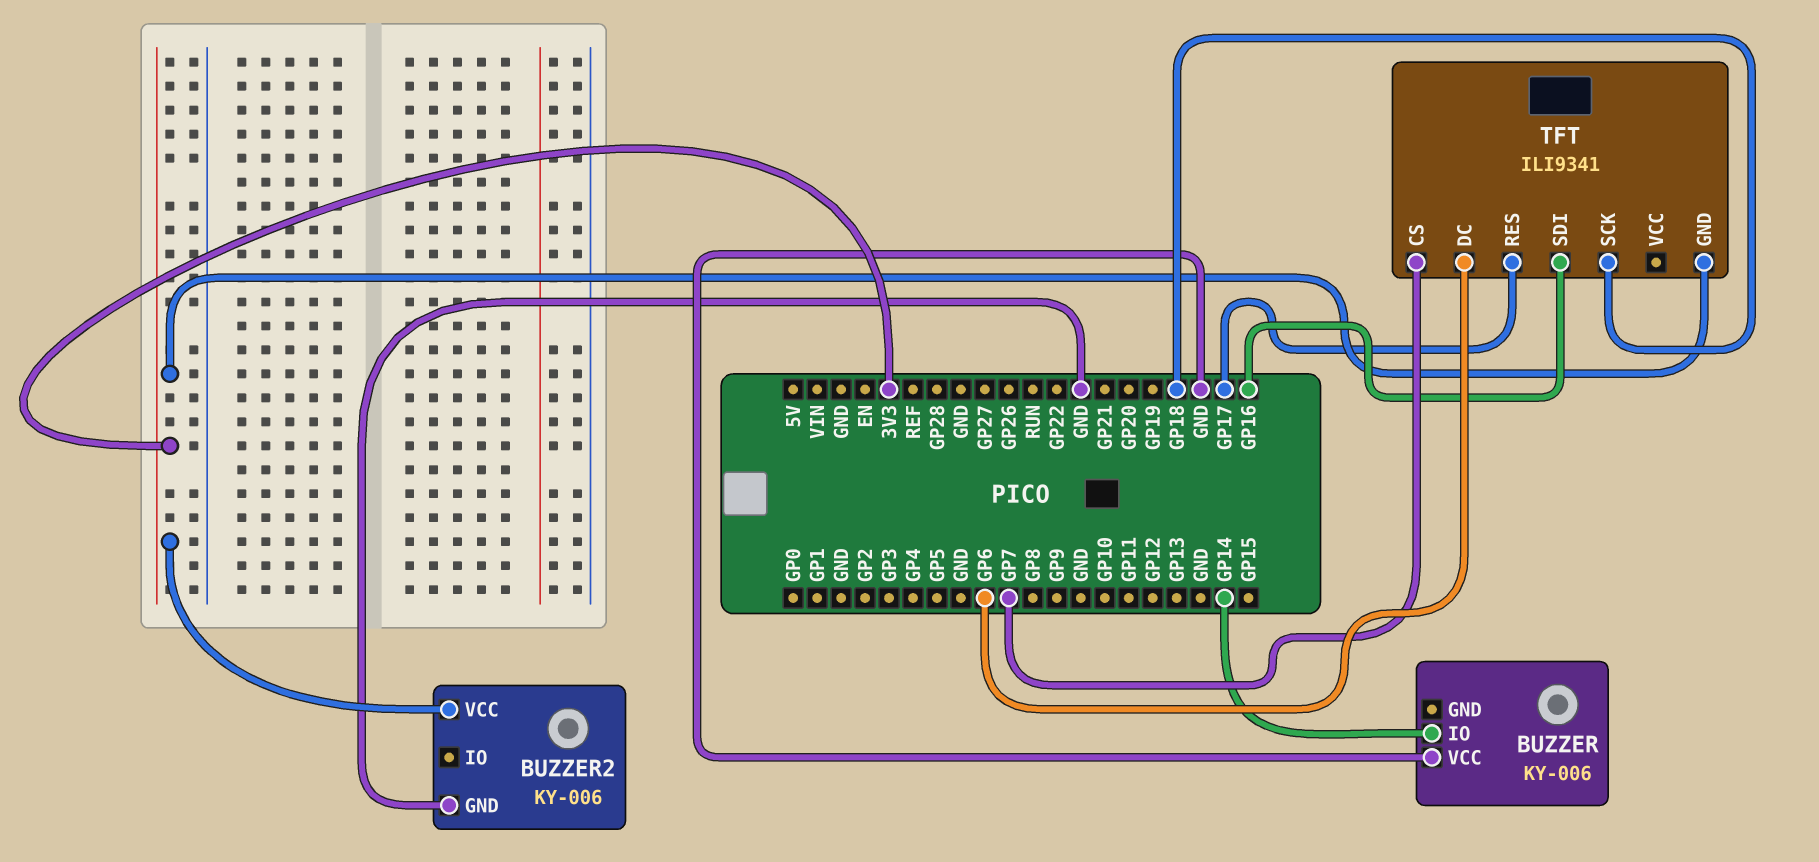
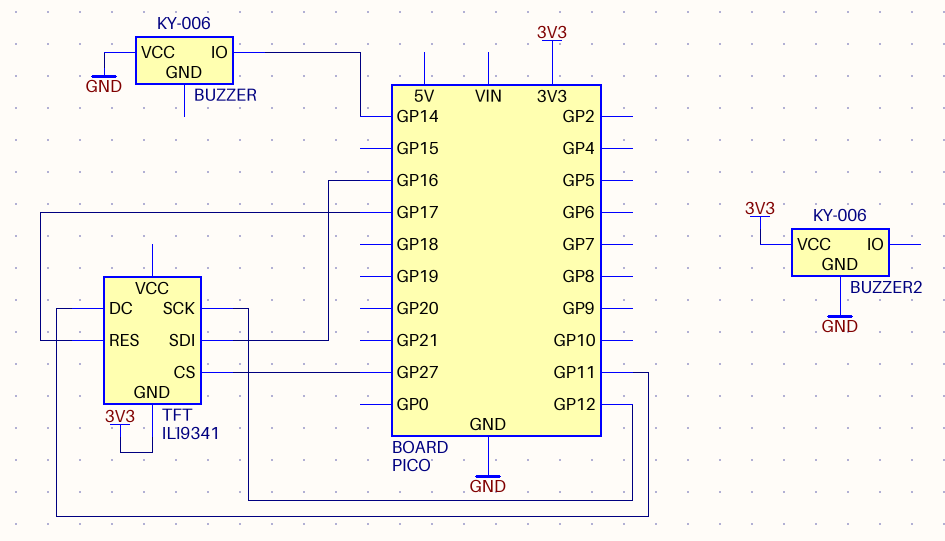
TFT pin CS: GP7 -> GP27
TFT pin DC: GP6 -> GP11
TFT pin SCK: GP18 -> GP12

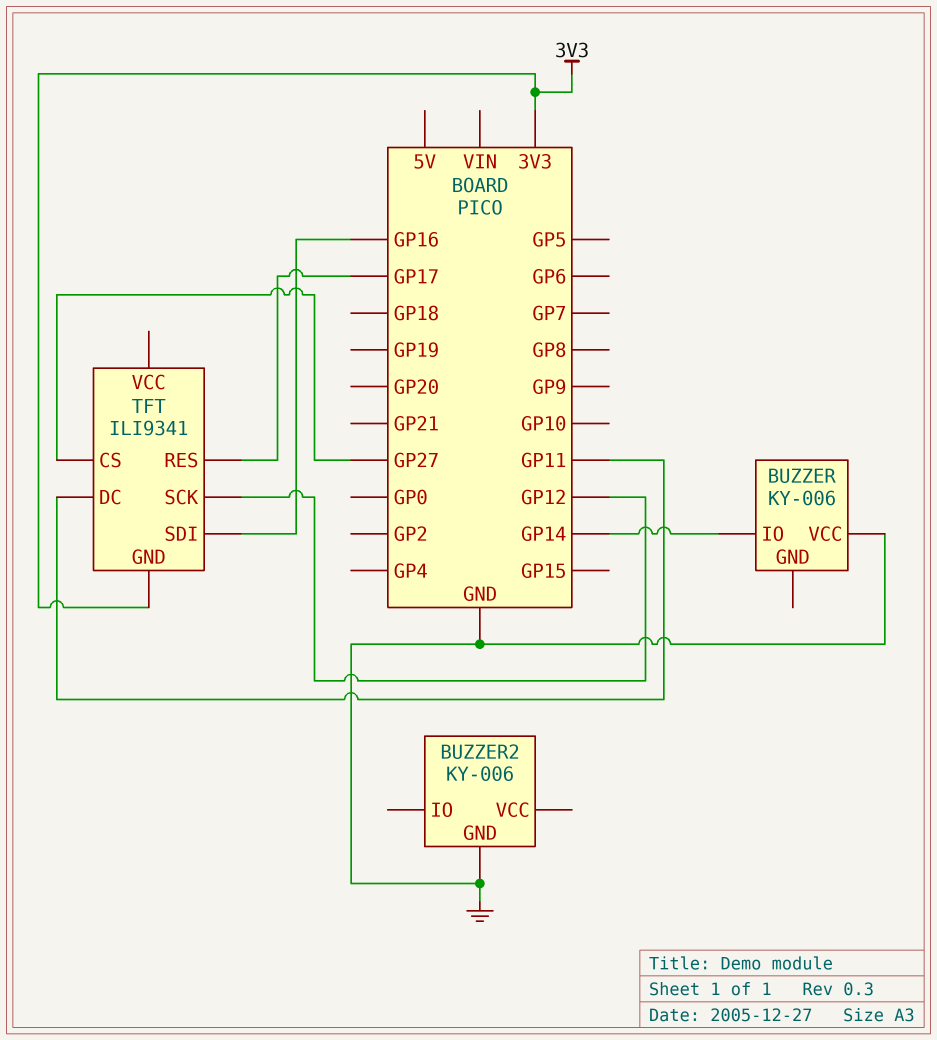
BUZZER2 pin VCC: 3V3 -> none

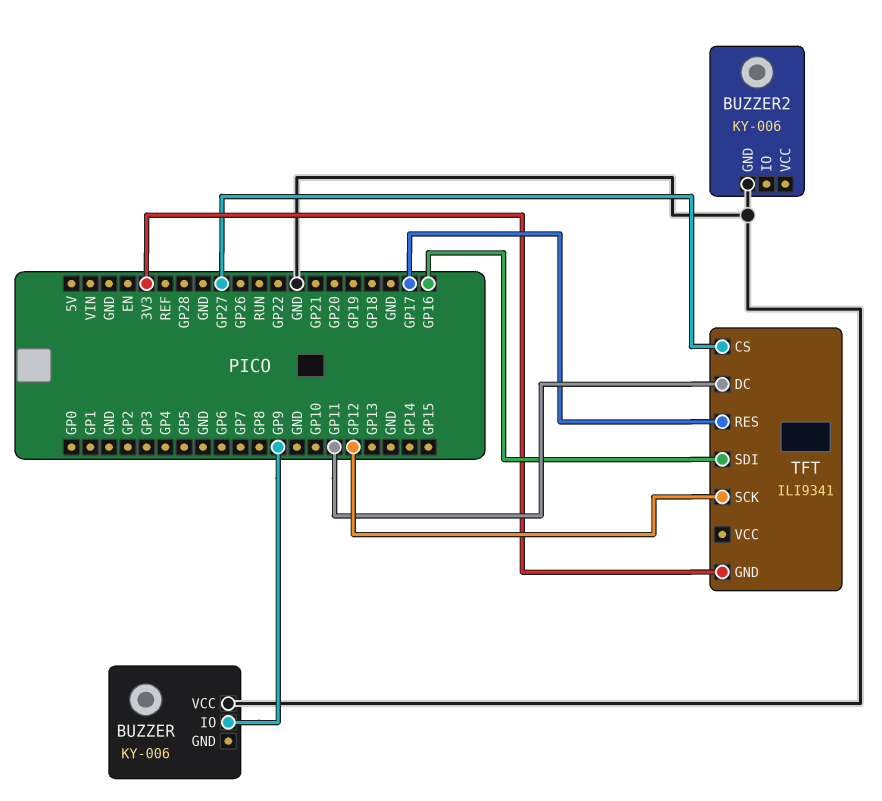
BUZZER pin IO: GP14 -> GP9

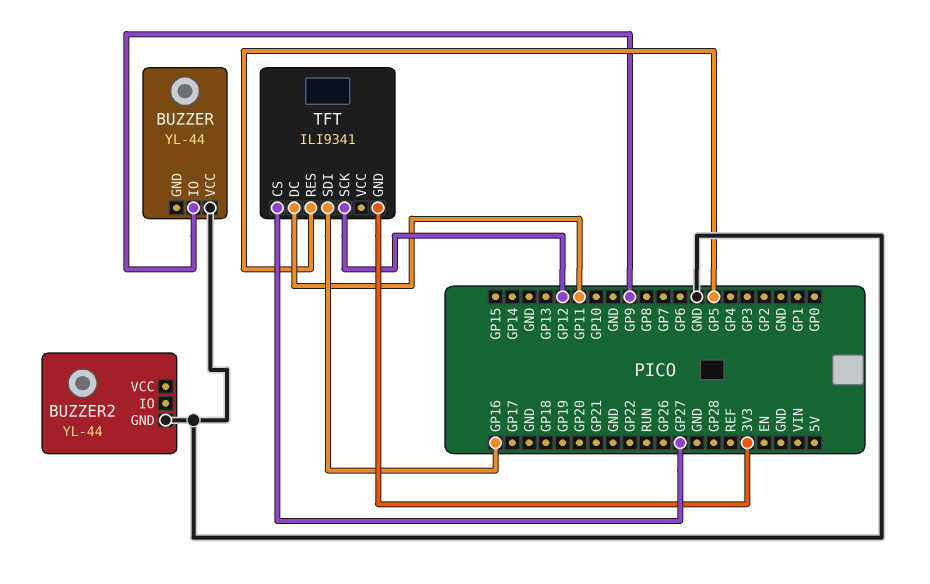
BUZZER: KY-006 -> YL-44
BUZZER2: KY-006 -> YL-44
TFT pin RES: GP17 -> GP5

